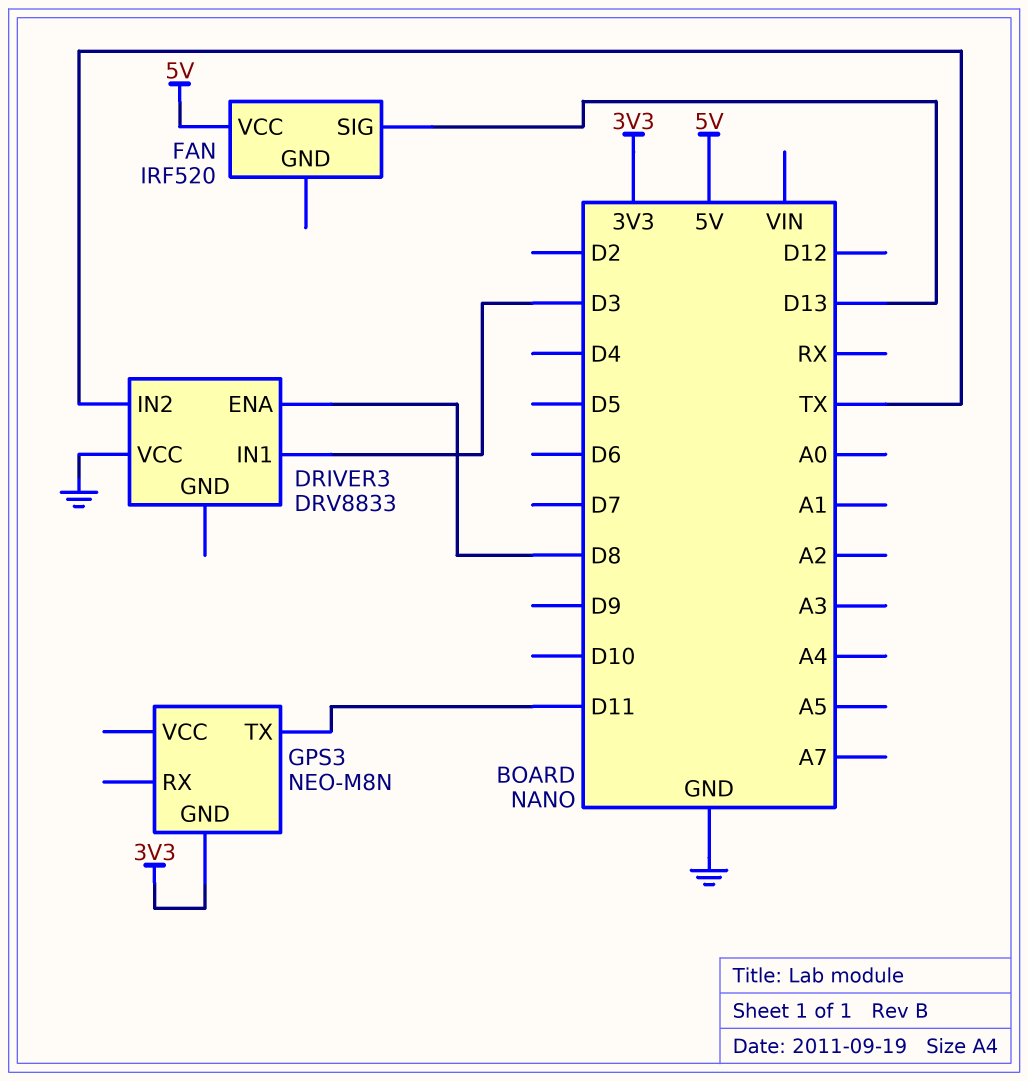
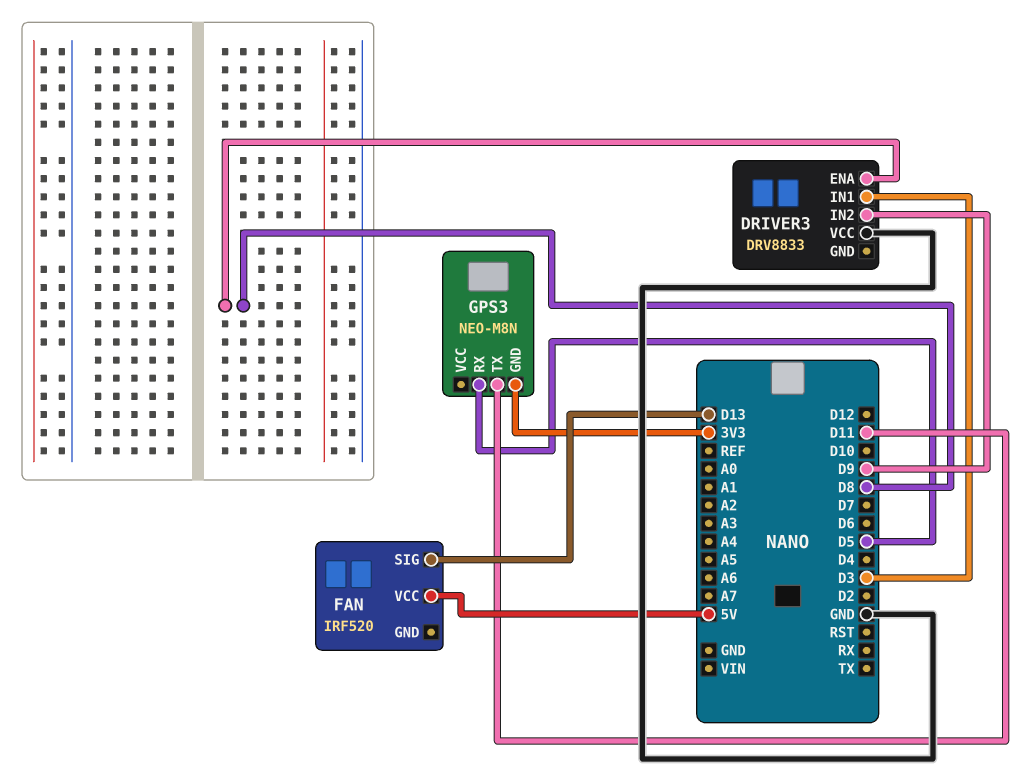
DRIVER3 pin IN2: TX -> D9
GPS3 pin RX: none -> D5

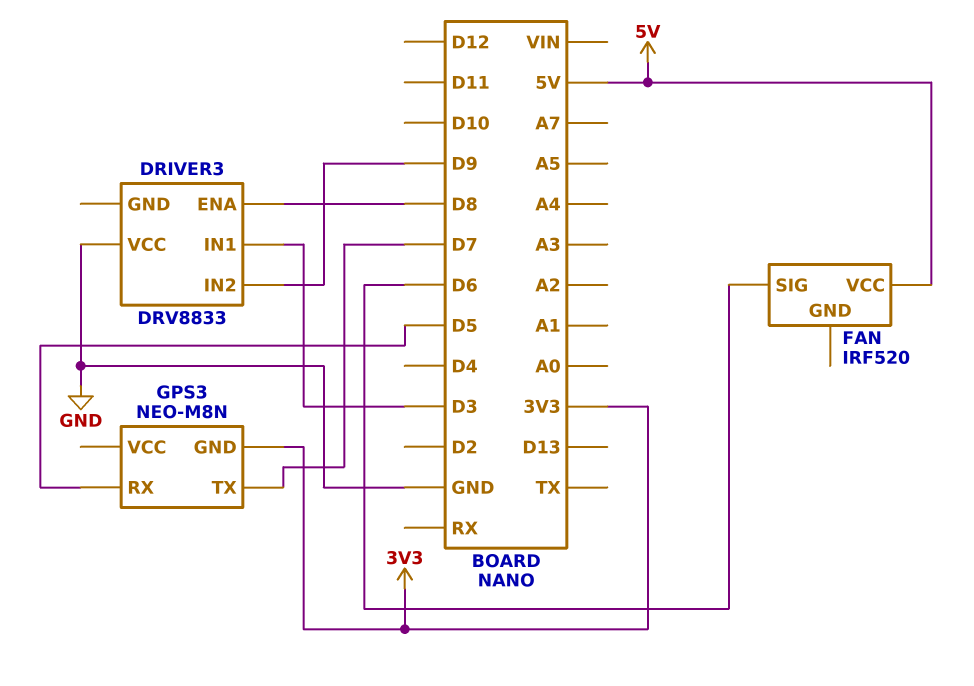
FAN pin SIG: D13 -> D6
GPS3 pin TX: D11 -> D7

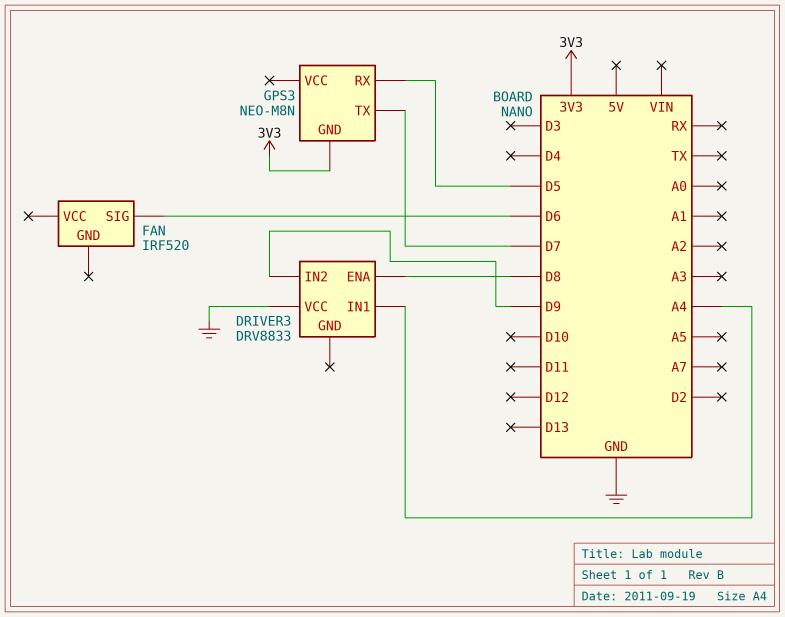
DRIVER3 pin IN1: D3 -> A4
FAN pin VCC: 5V -> none

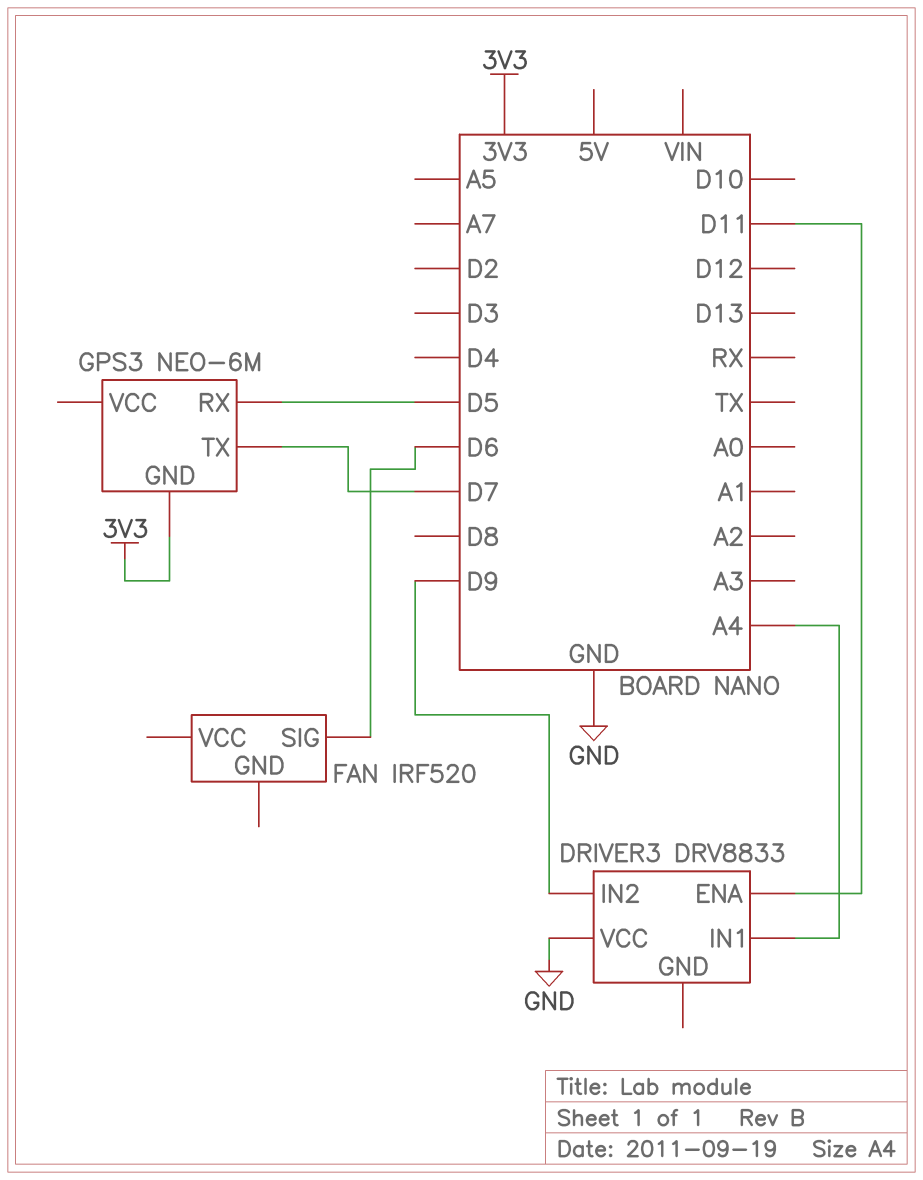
DRIVER3 pin ENA: D8 -> D11
GPS3: NEO-M8N -> NEO-6M

